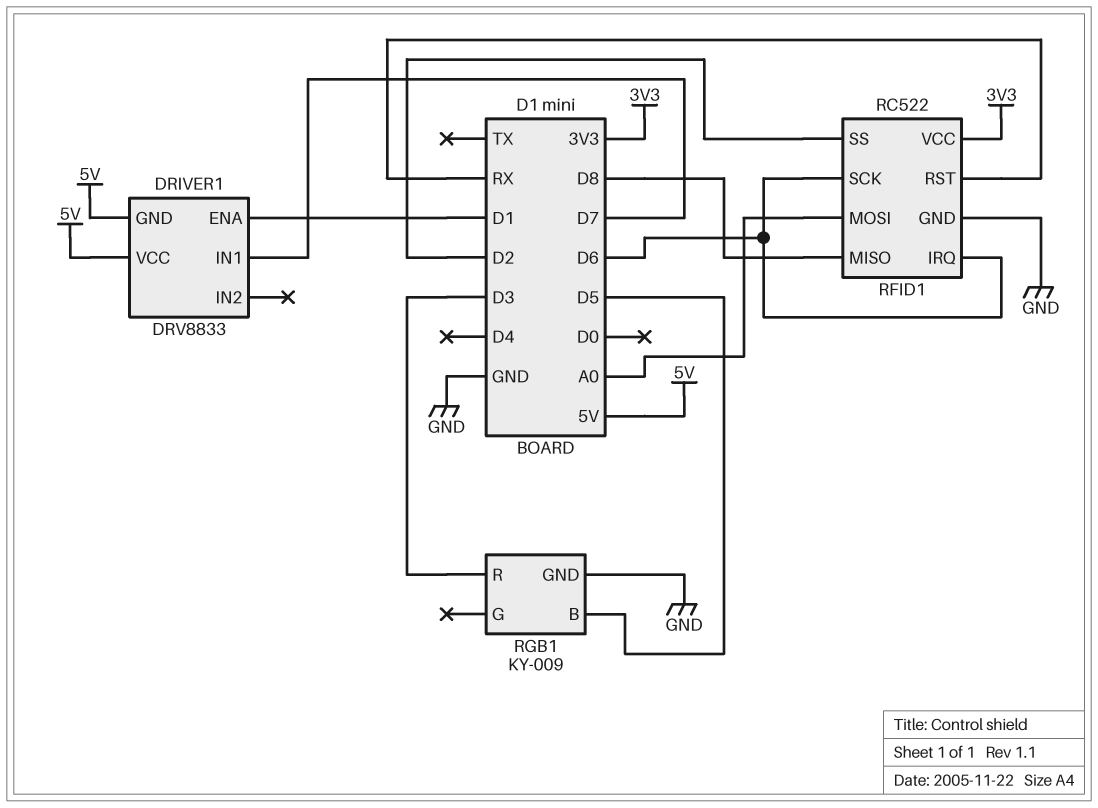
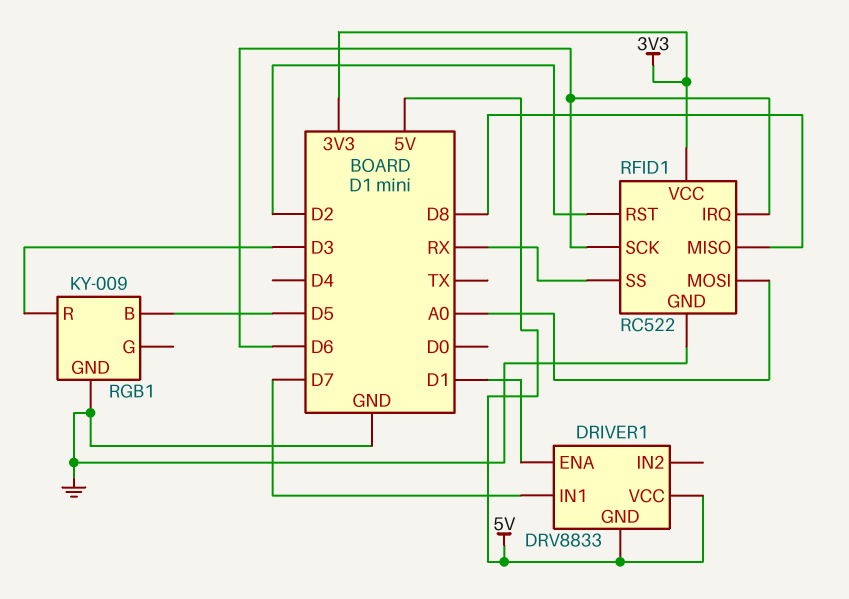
RFID1 pin RST: RX -> D2
RFID1 pin SS: D2 -> RX

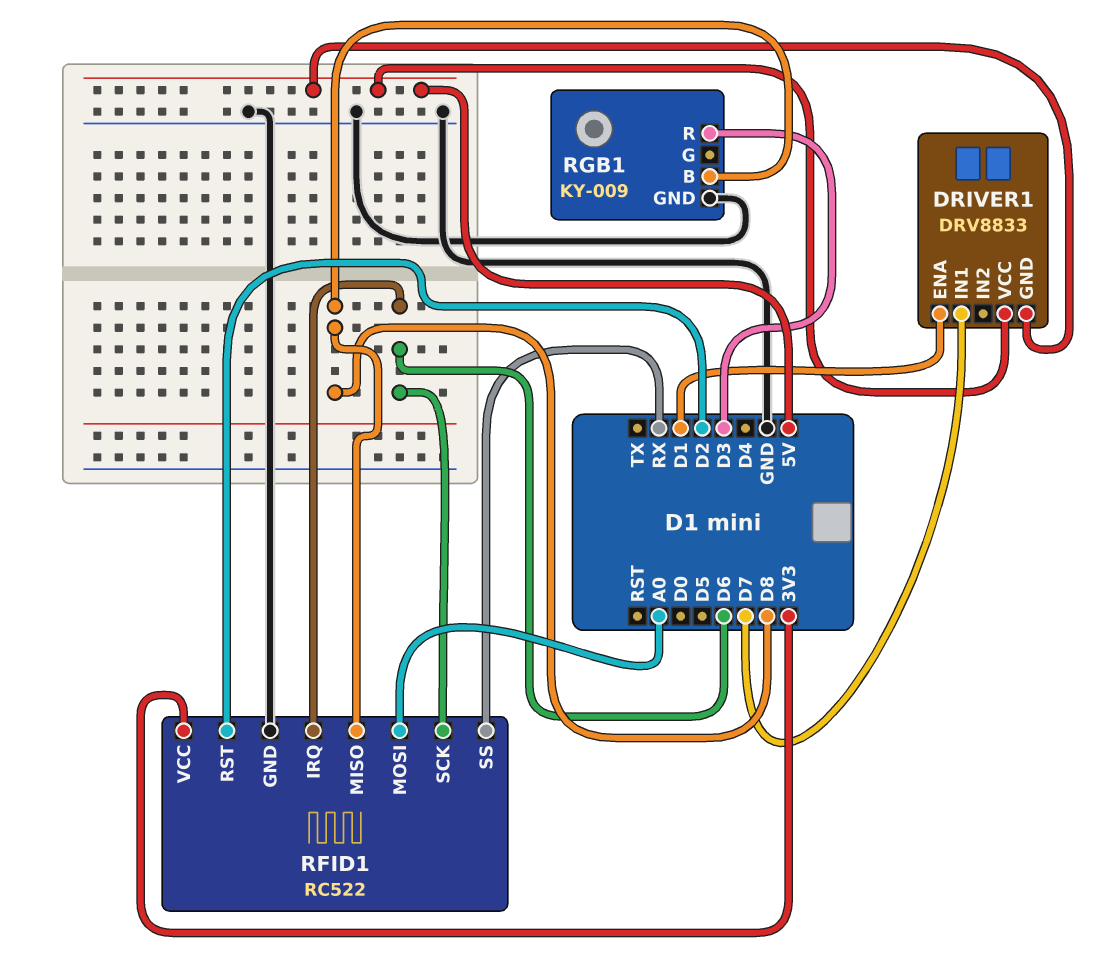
RGB1 pin B: D5 -> D8

